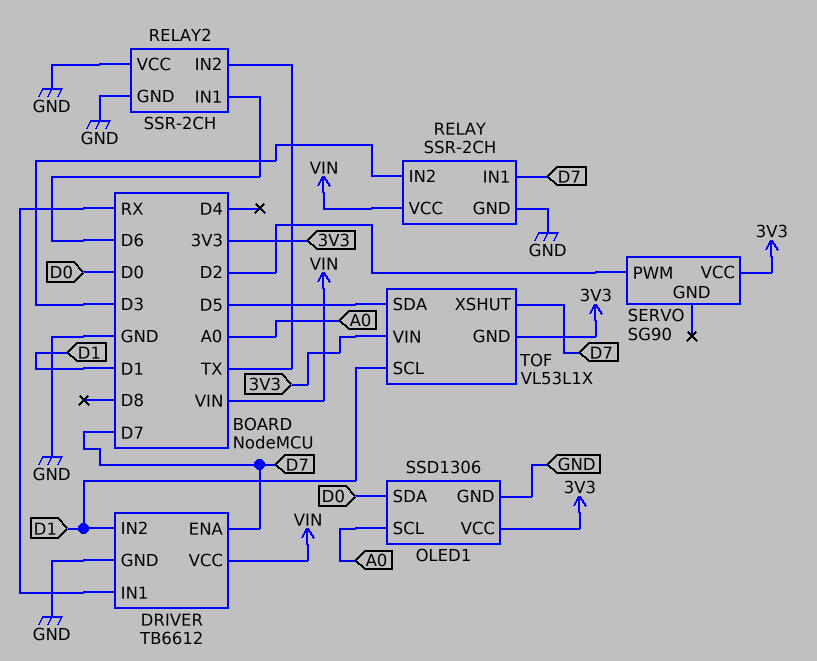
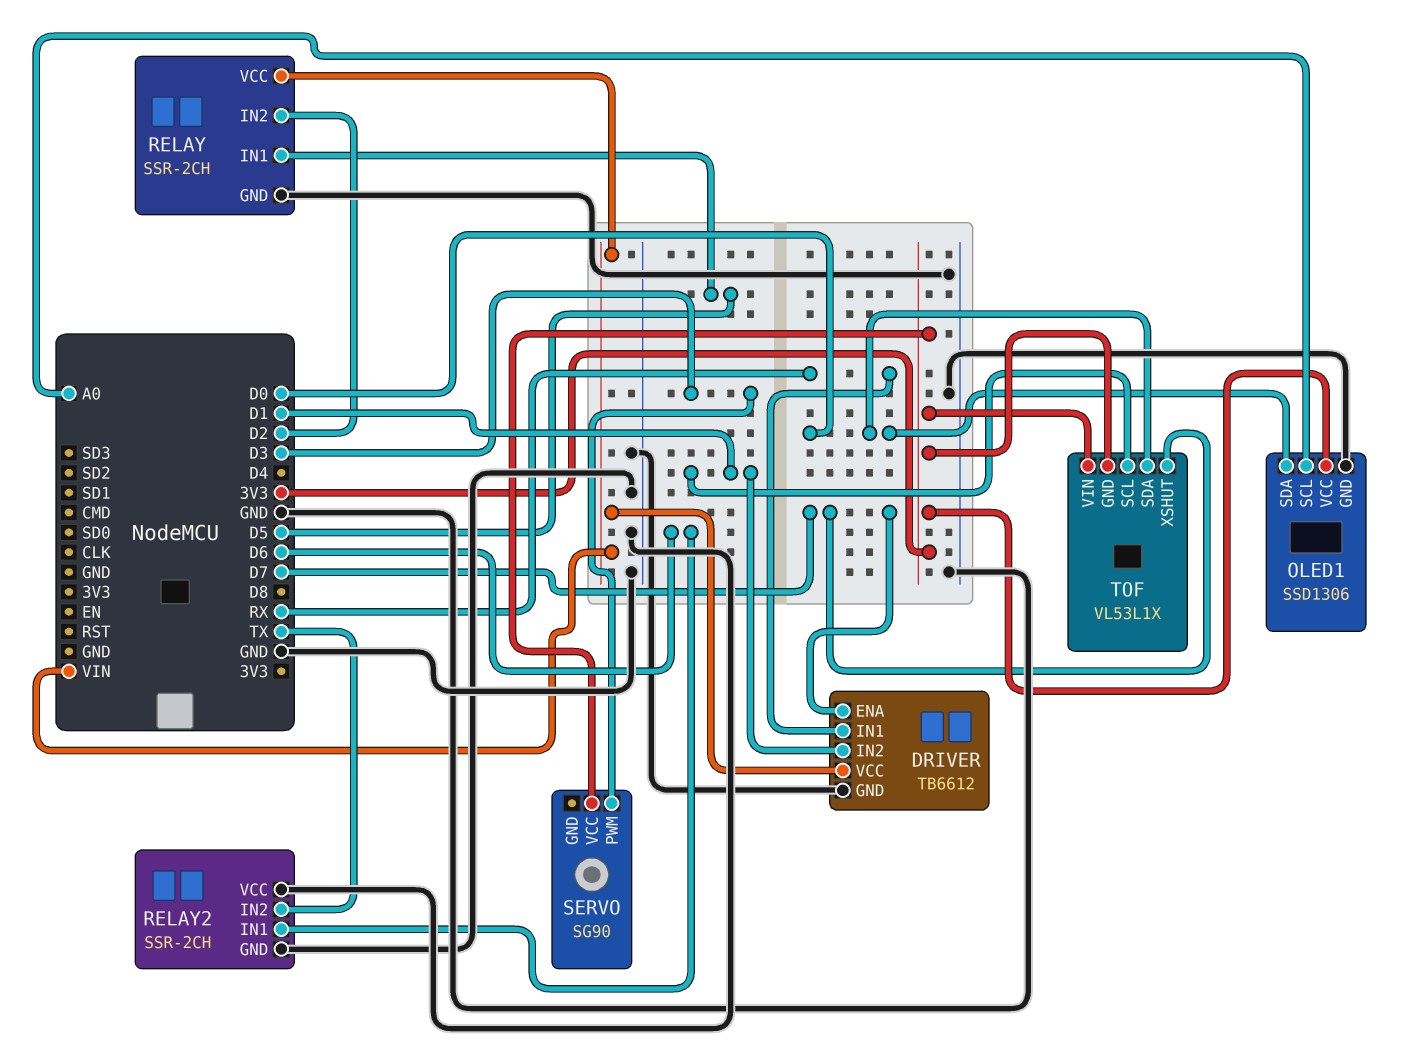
RELAY pin IN1: D7 -> D5
RELAY pin IN2: D3 -> D2
SERVO pin PWM: D2 -> D3
TOF pin SDA: D5 -> D0

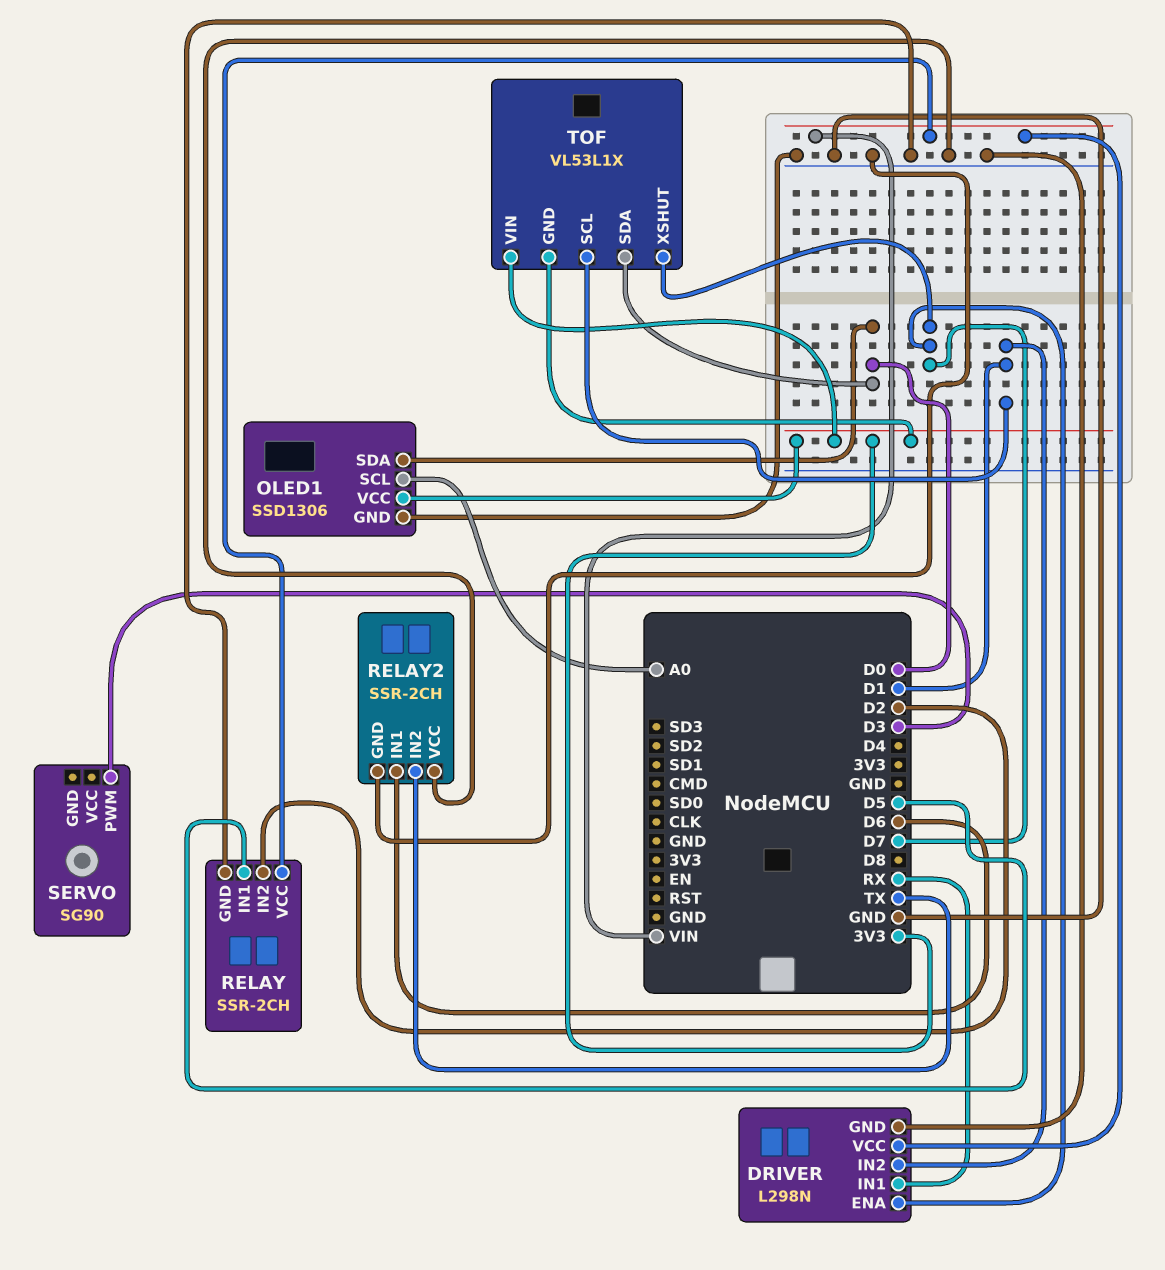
DRIVER: TB6612 -> L298N
SERVO pin VCC: 3V3 -> none

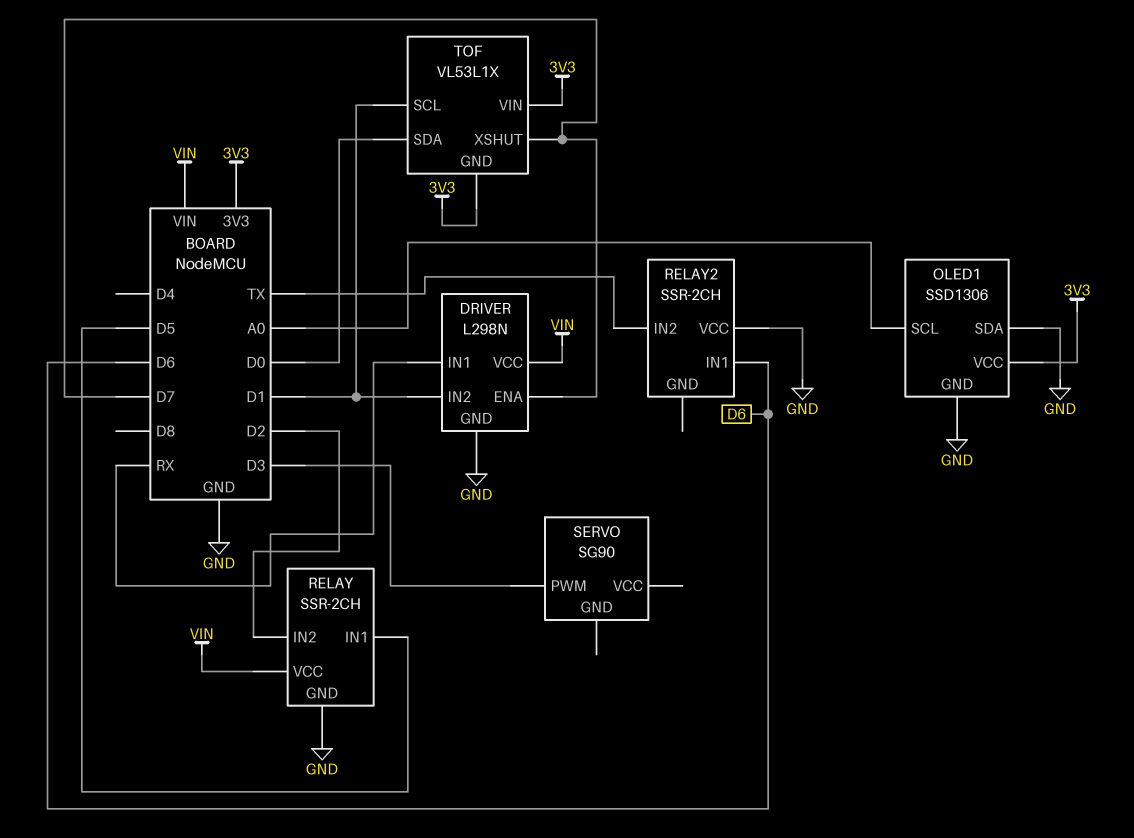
OLED1 pin SDA: D0 -> GND
RELAY2 pin GND: GND -> none

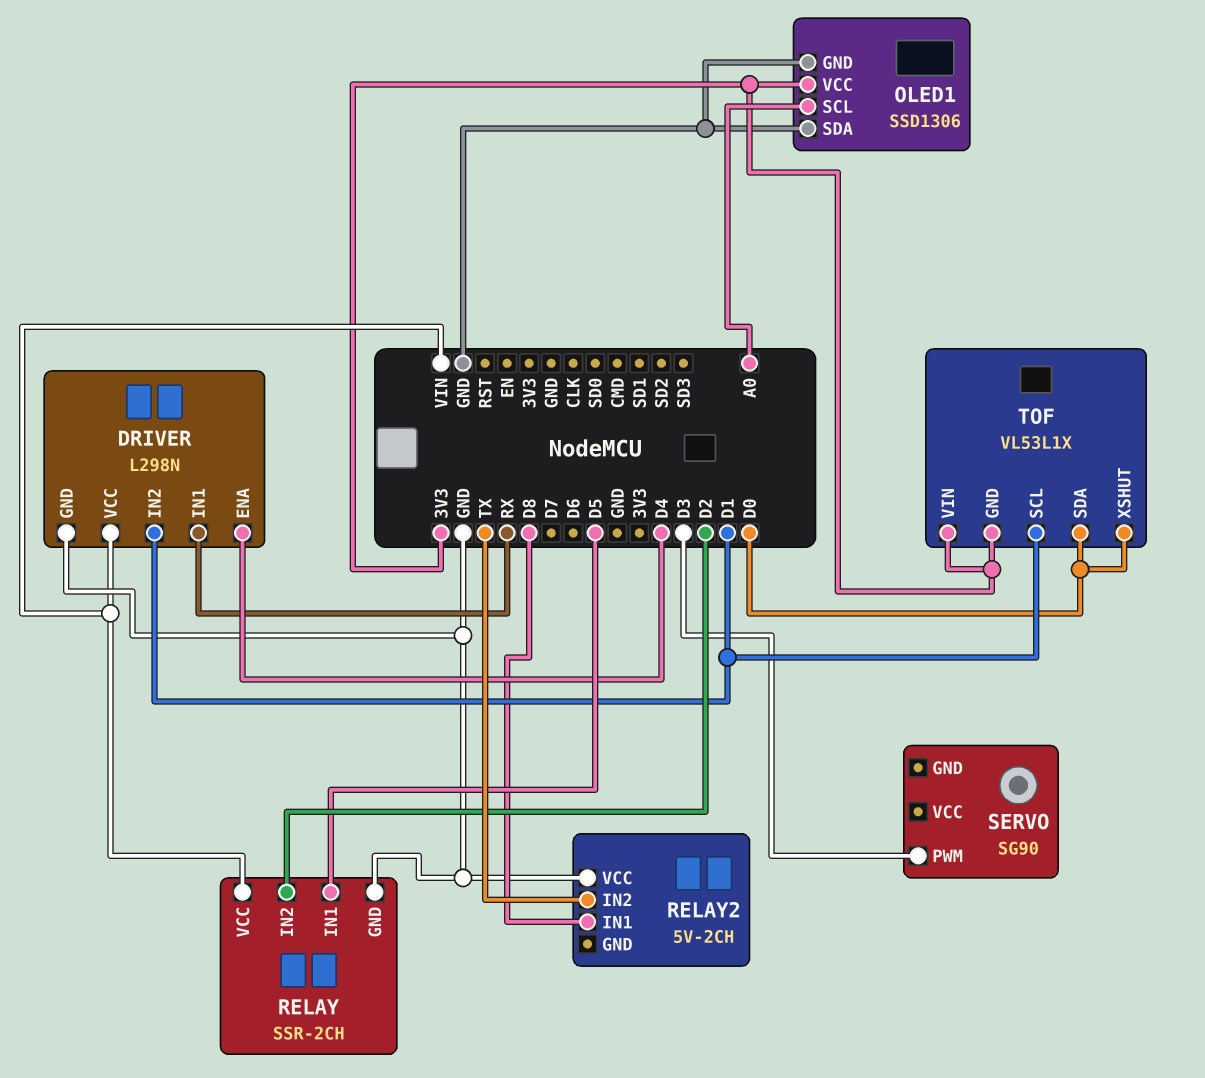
DRIVER pin ENA: D7 -> D4
RELAY2: SSR-2CH -> 5V-2CH
RELAY2 pin IN1: D6 -> D8
TOF pin XSHUT: D7 -> D0

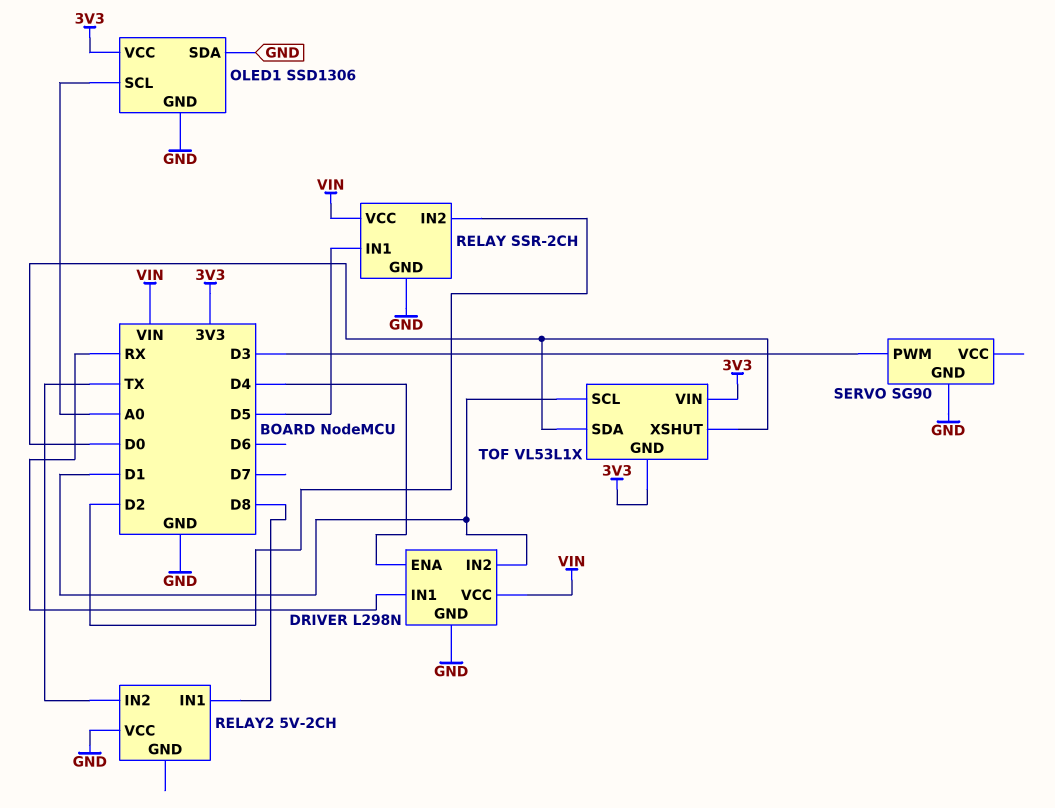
SERVO pin GND: none -> GND

